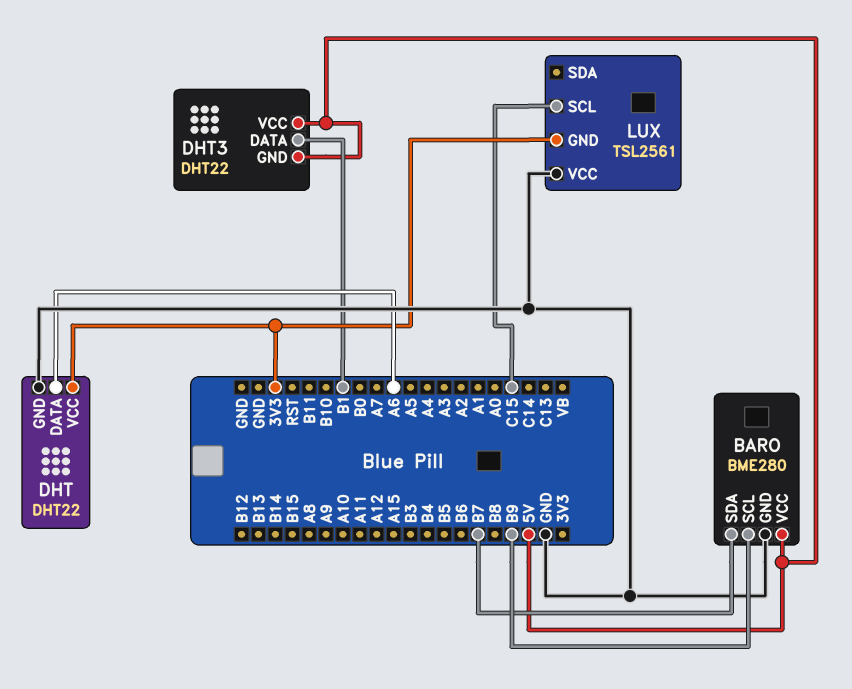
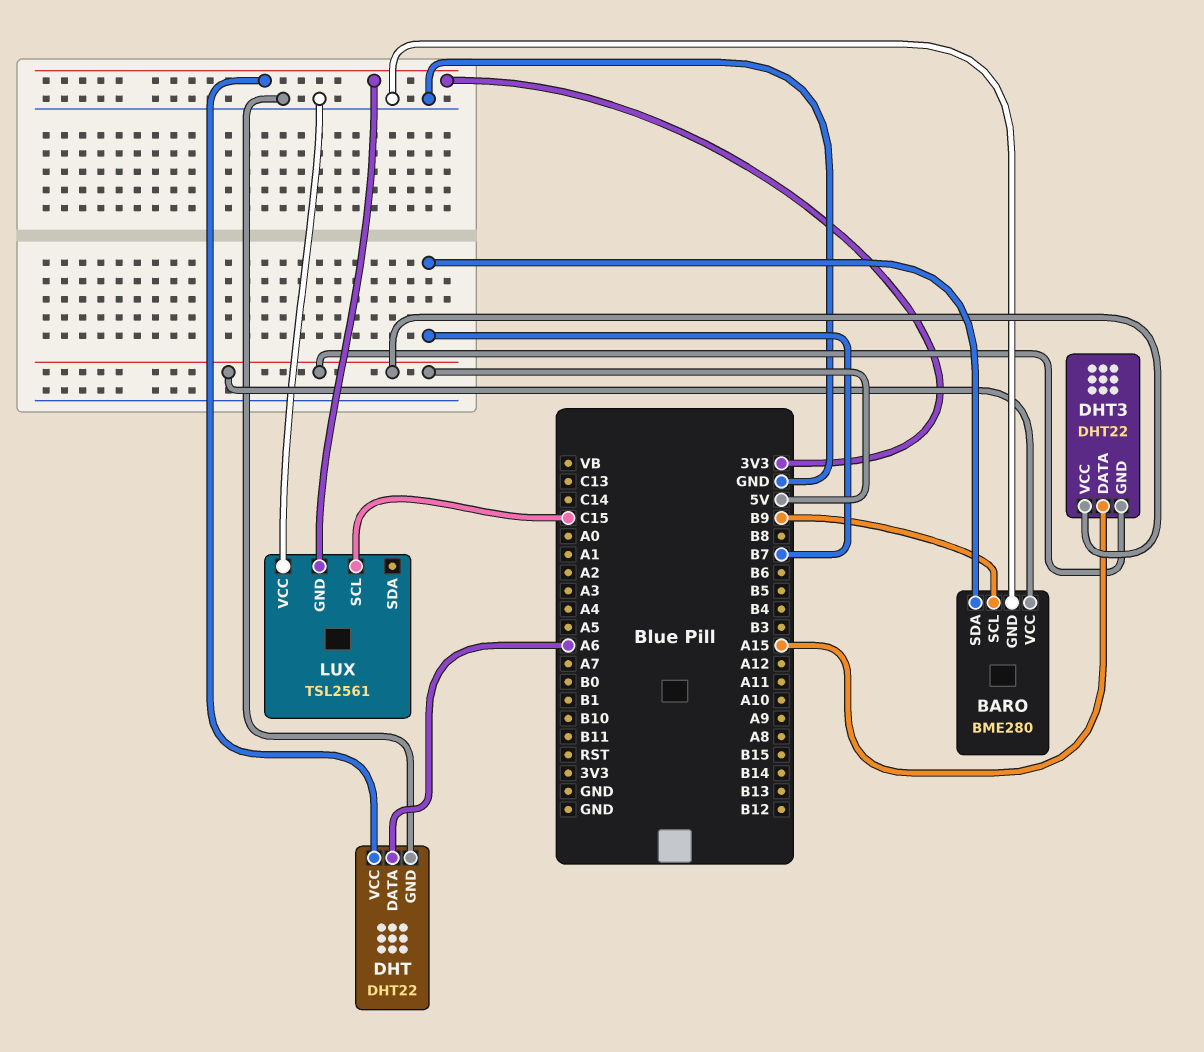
DHT3 pin DATA: B1 -> A15

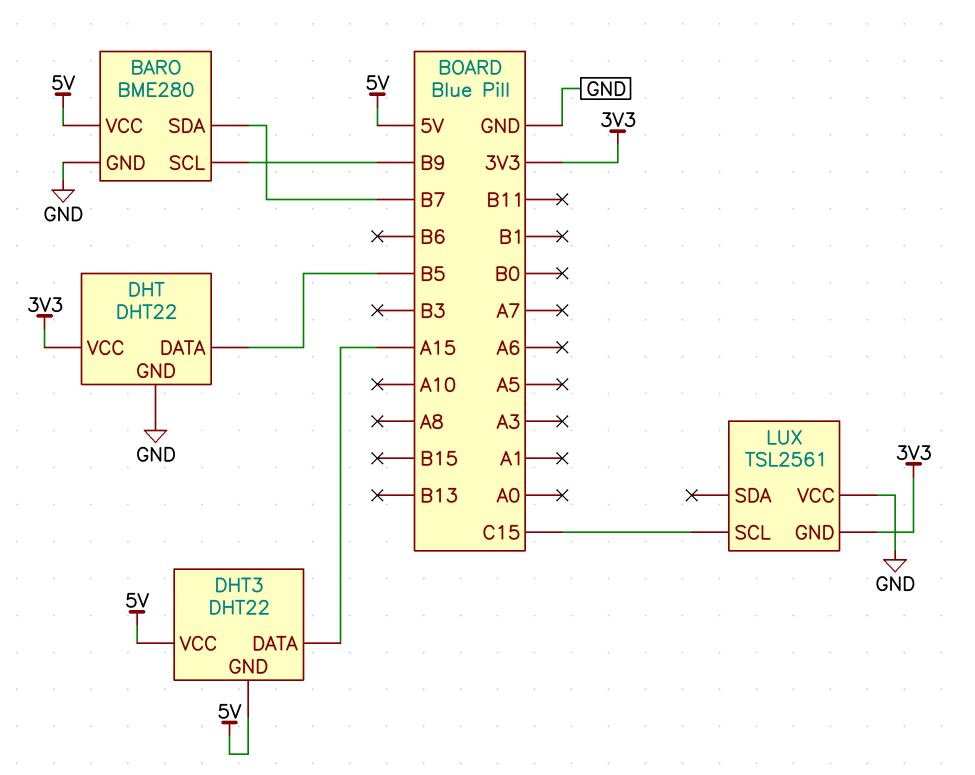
DHT pin DATA: A6 -> B5

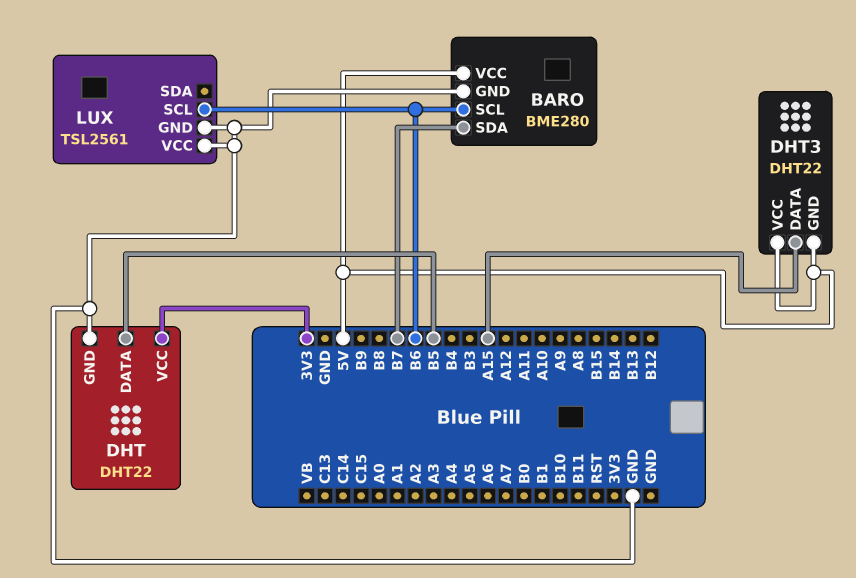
BARO pin SCL: B9 -> B6
LUX pin GND: 3V3 -> GND
LUX pin SCL: C15 -> B6

